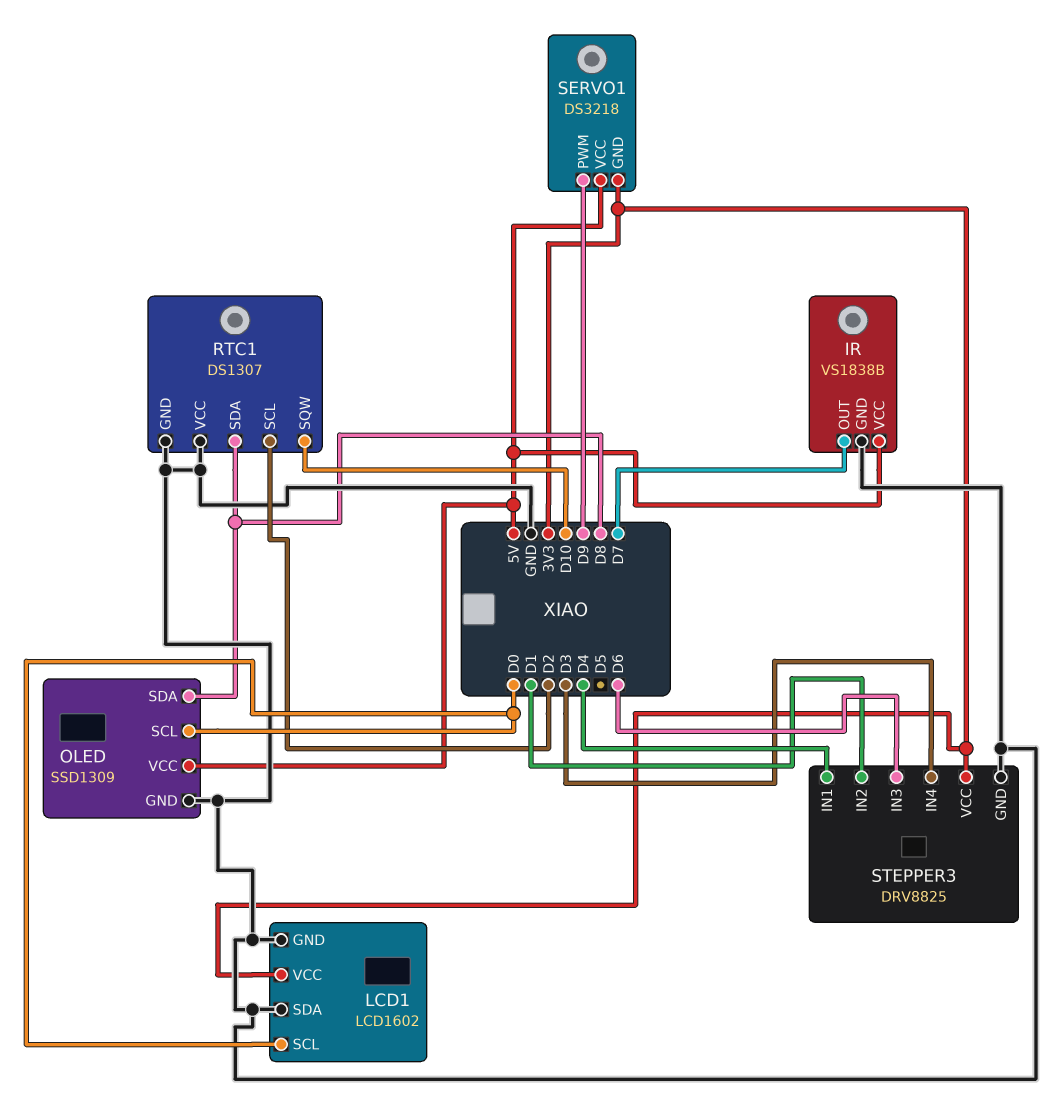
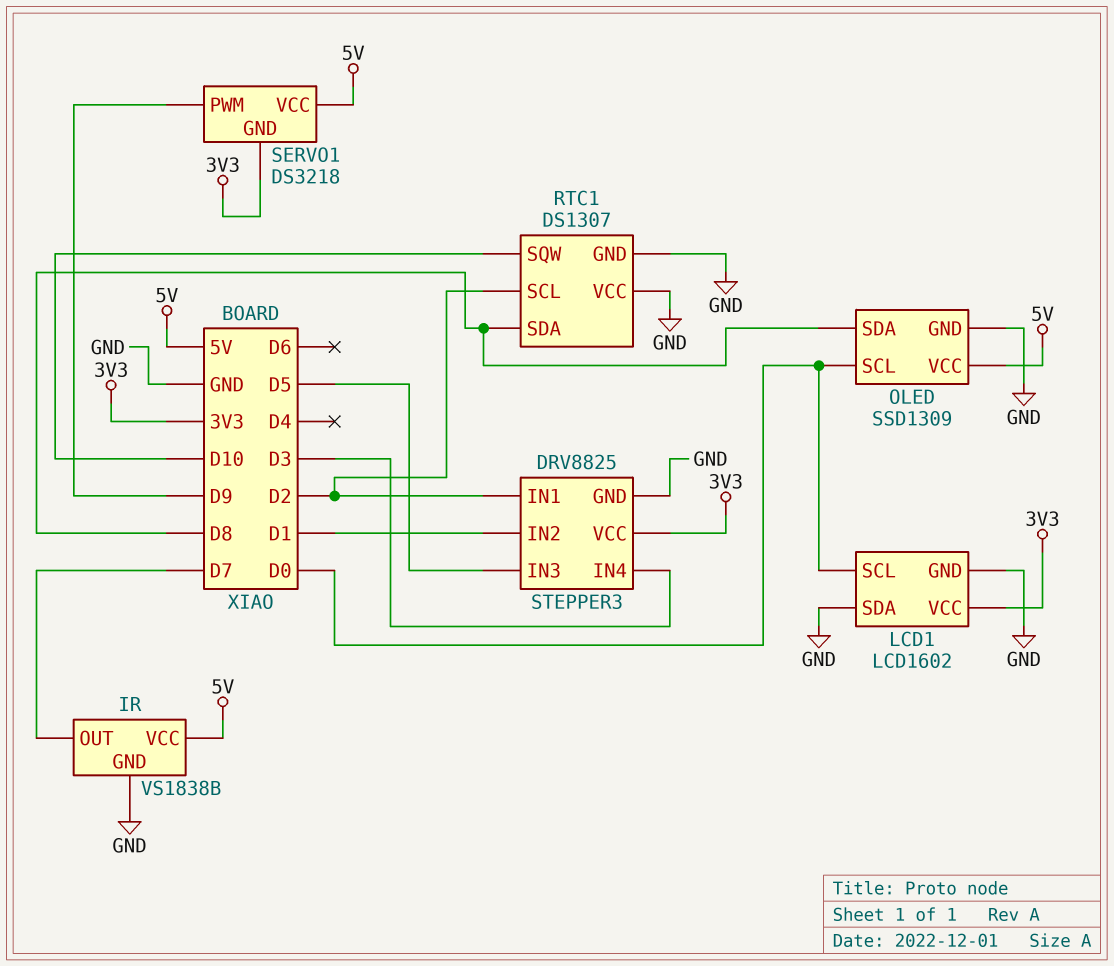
STEPPER3 pin IN1: D4 -> D2
STEPPER3 pin IN3: D6 -> D5

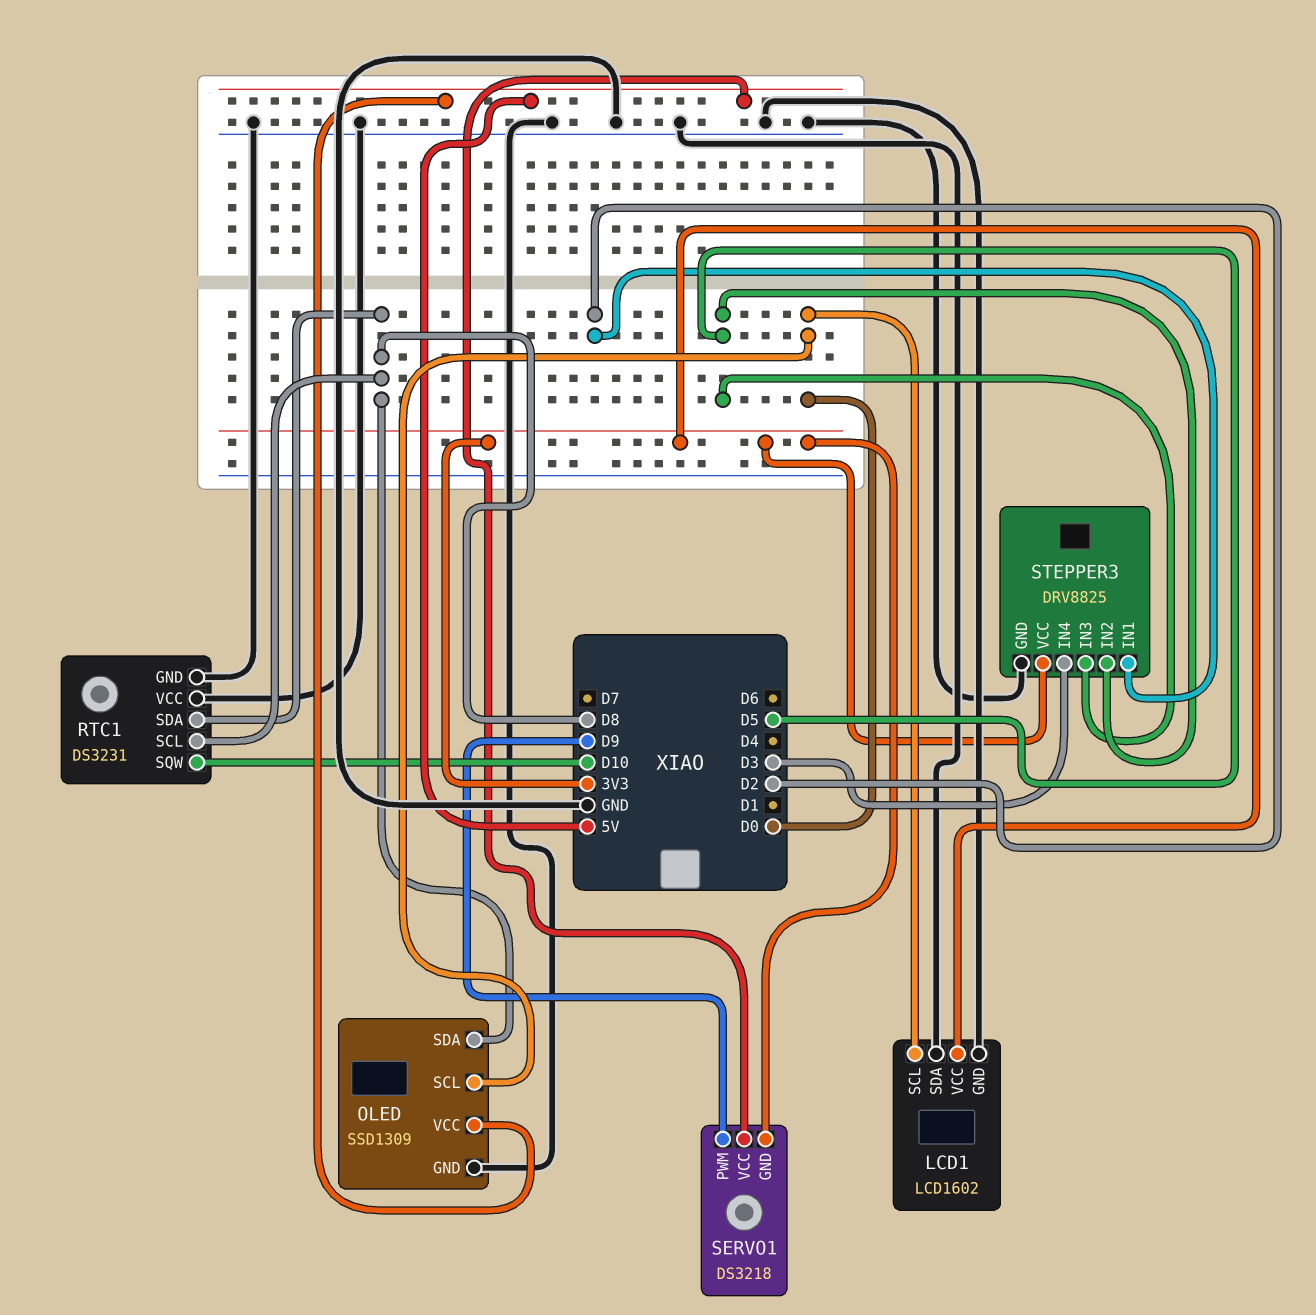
IR: VS1838B -> none
IR pin GND: GND -> none
IR pin OUT: D7 -> none
IR pin VCC: 5V -> none
RTC1: DS1307 -> DS3231
RTC1 pin SCL: D2 -> D8
STEPPER3 pin IN2: D1 -> D5

